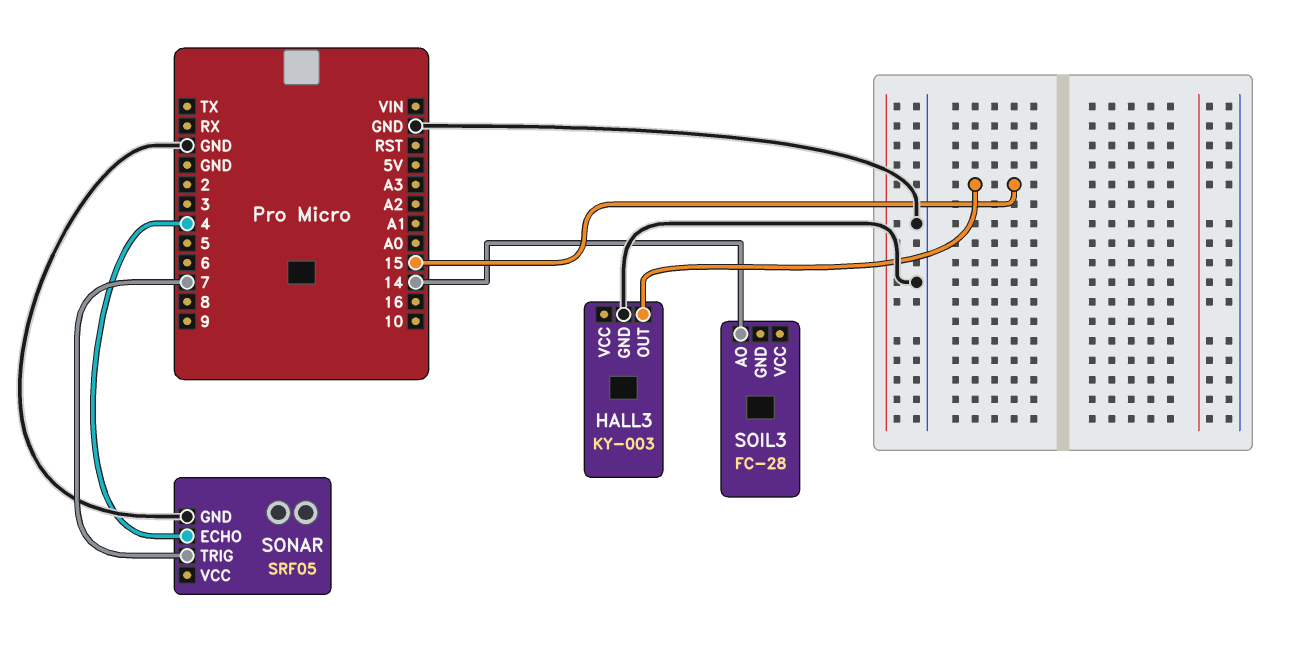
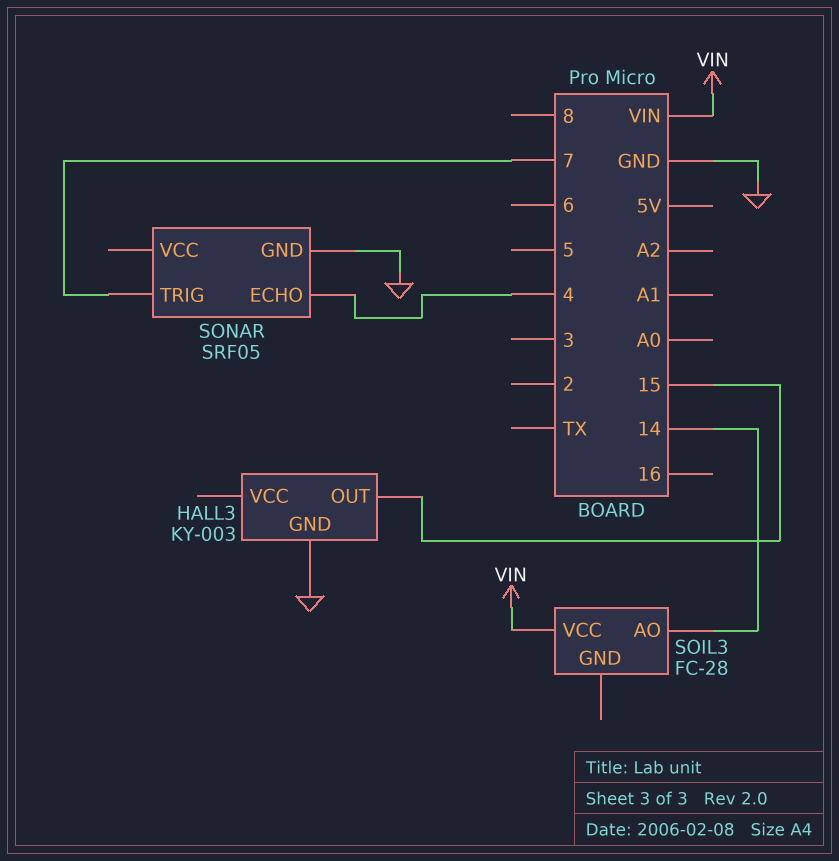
SOIL3 pin VCC: none -> VIN

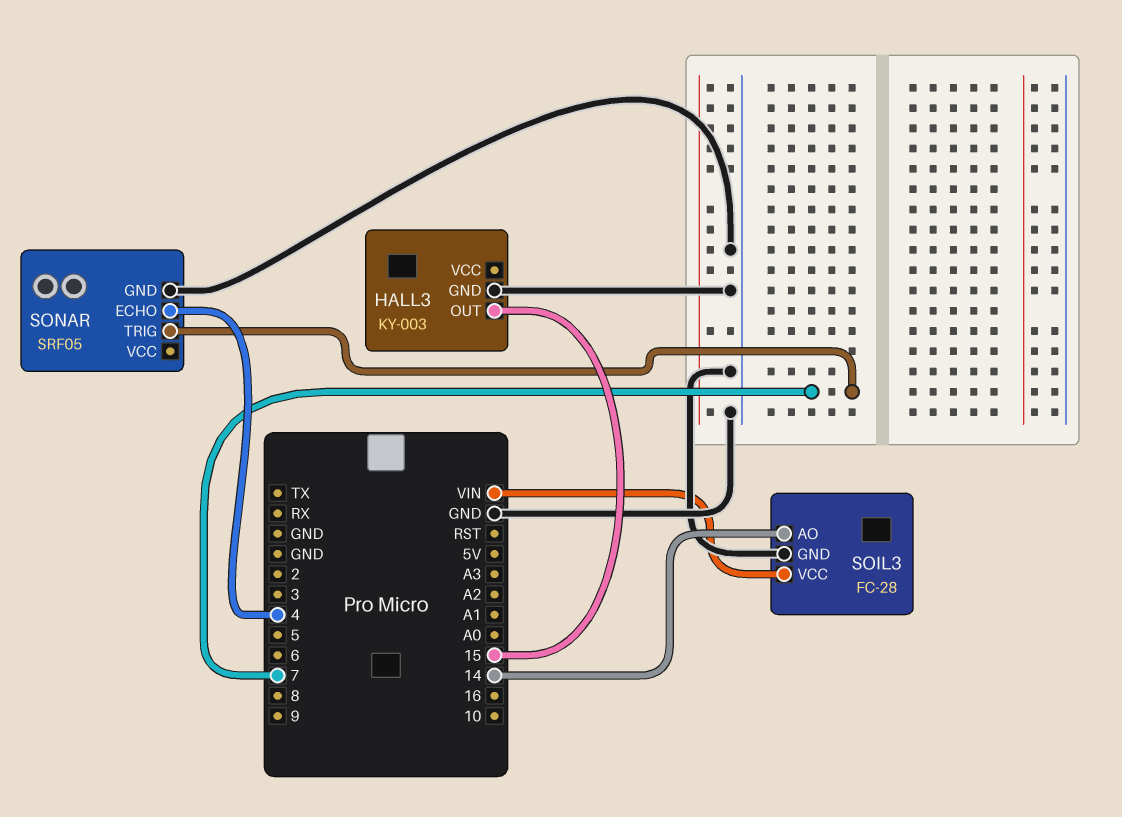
SOIL3 pin GND: none -> GND

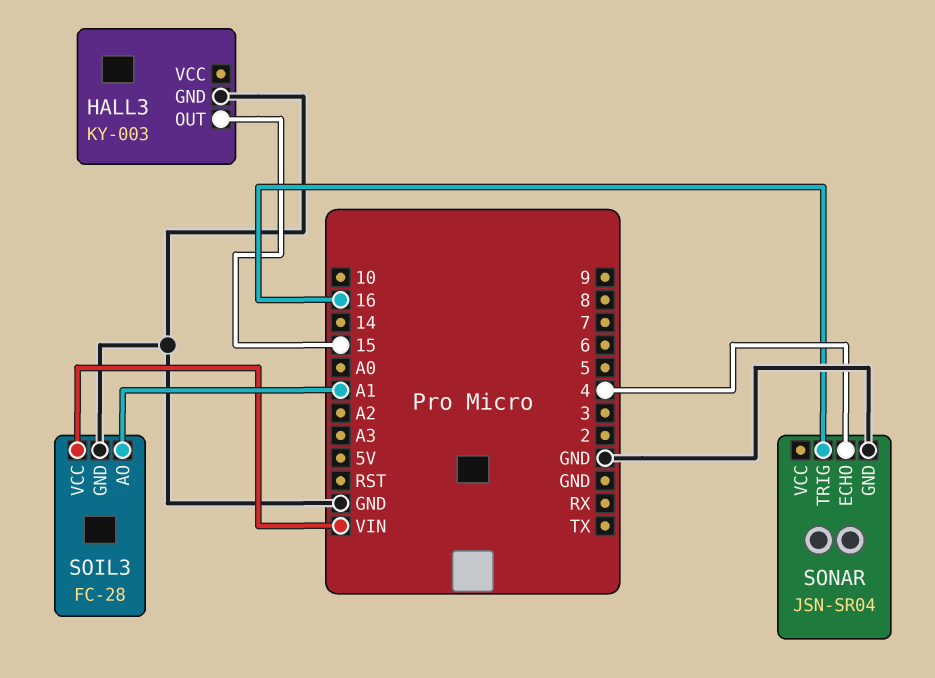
SOIL3 pin AO: 14 -> A1
SONAR: SRF05 -> JSN-SR04
SONAR pin TRIG: 7 -> 16

